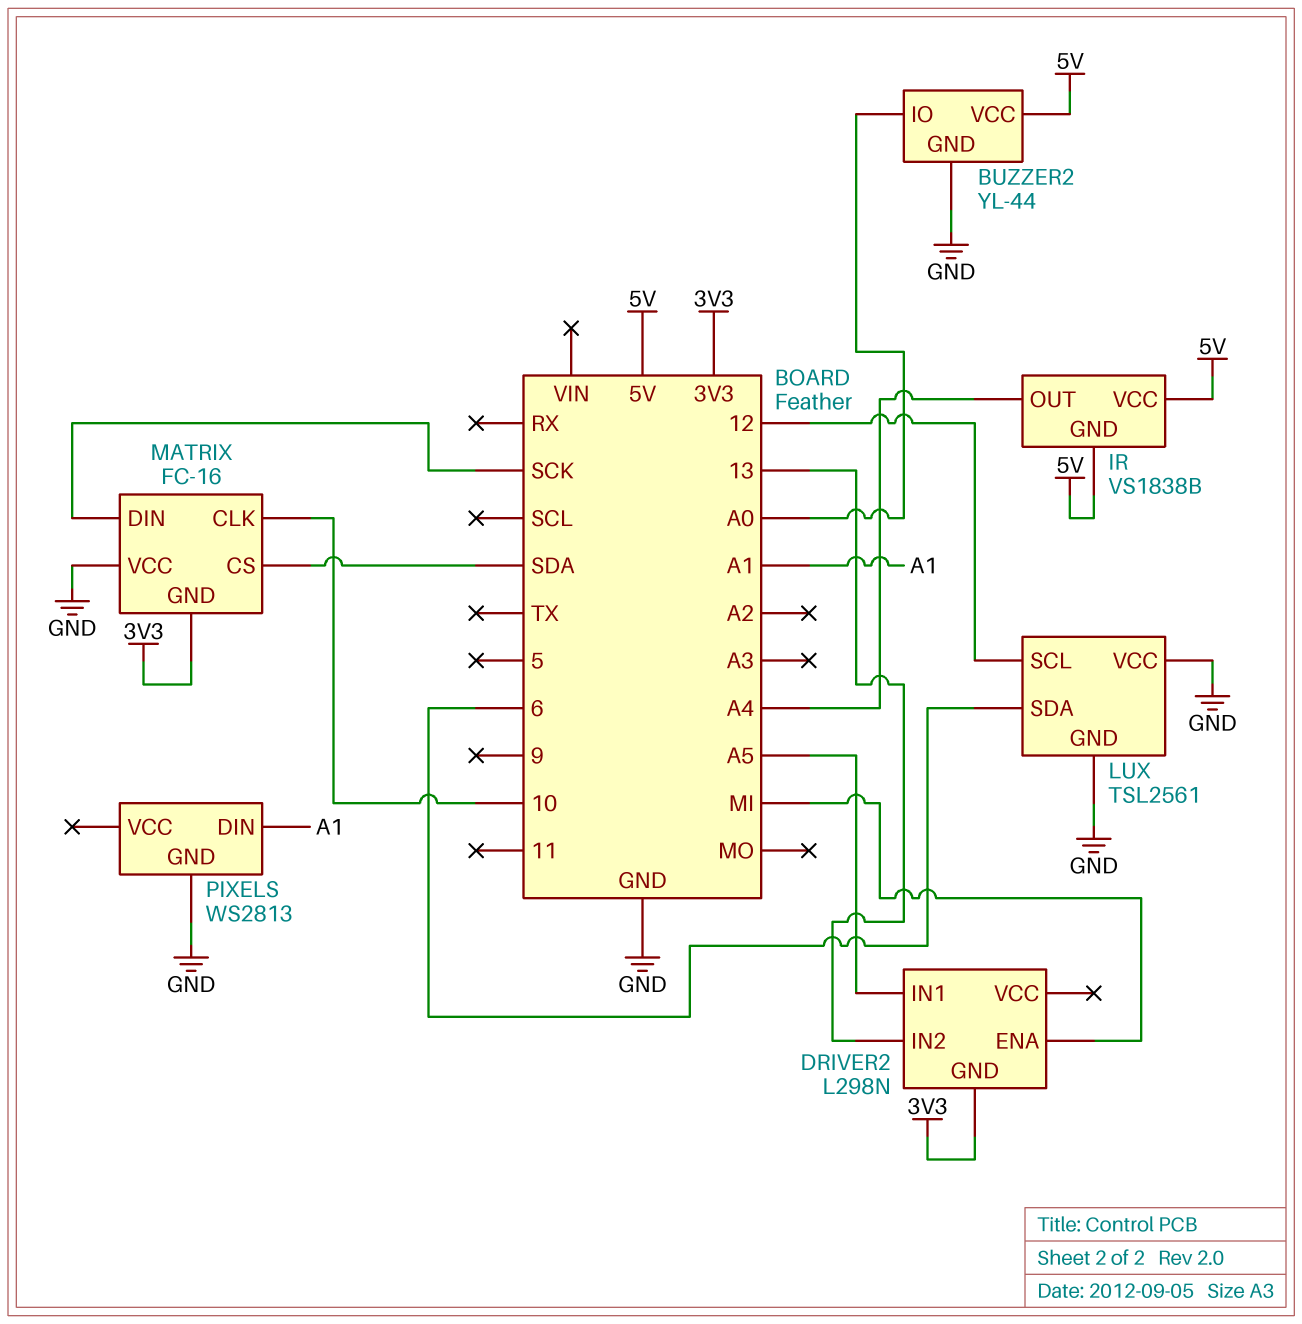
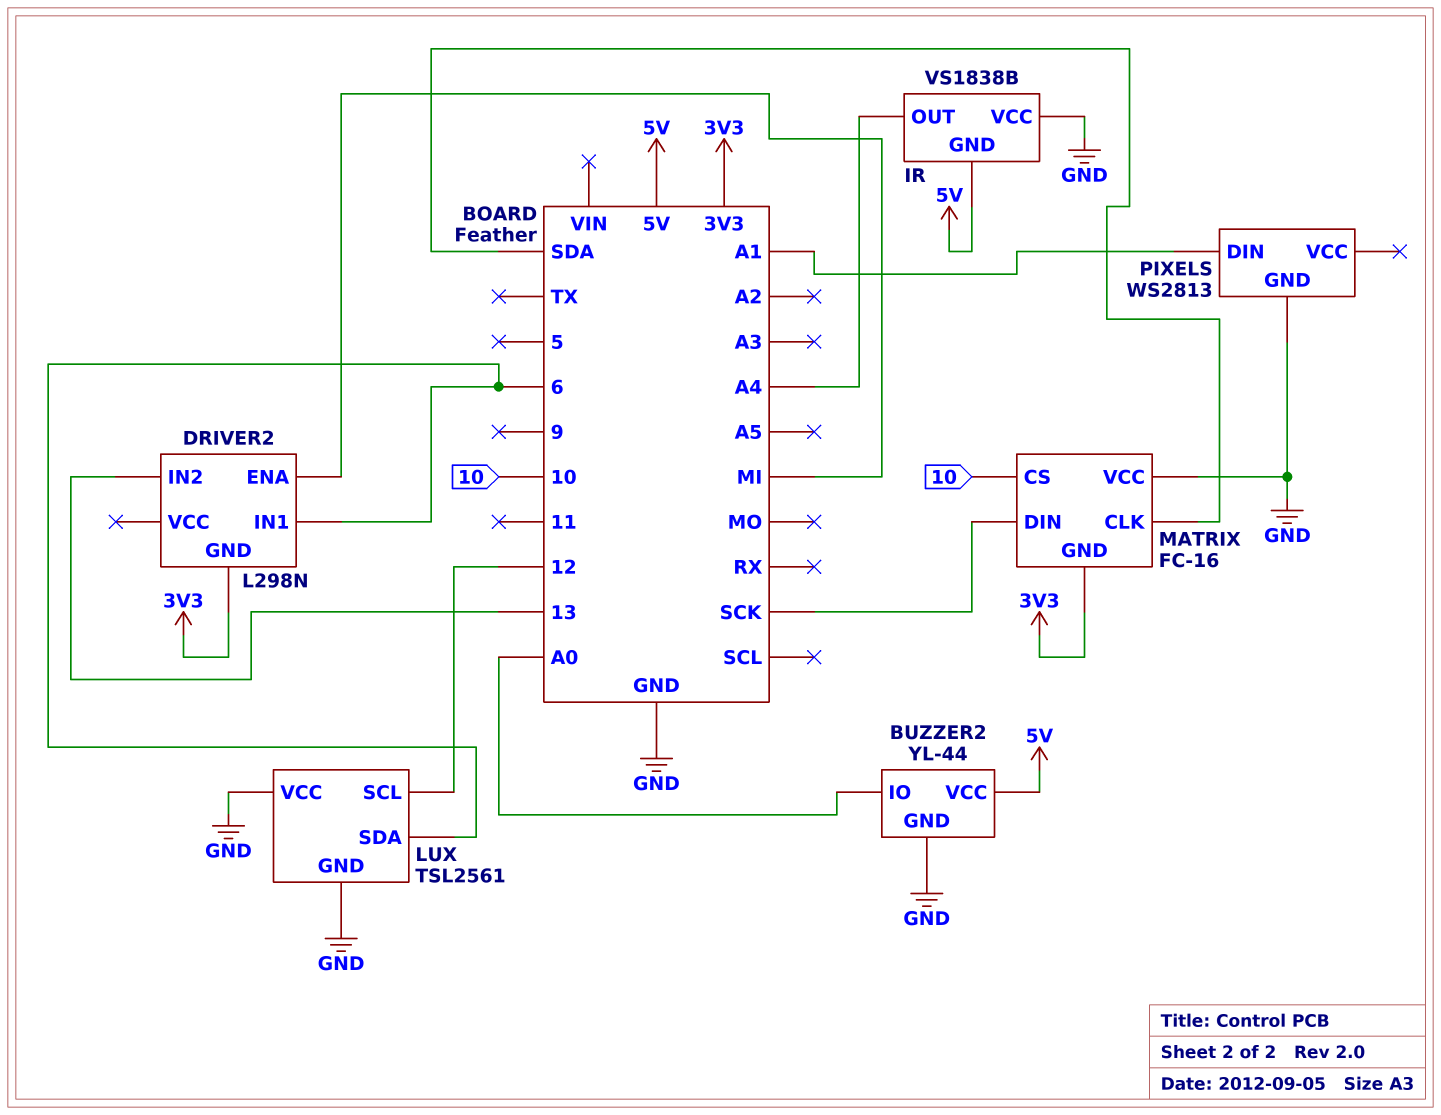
DRIVER2 pin IN1: A5 -> 6
IR pin VCC: 5V -> GND
MATRIX pin CLK: 10 -> SDA
MATRIX pin CS: SDA -> 10

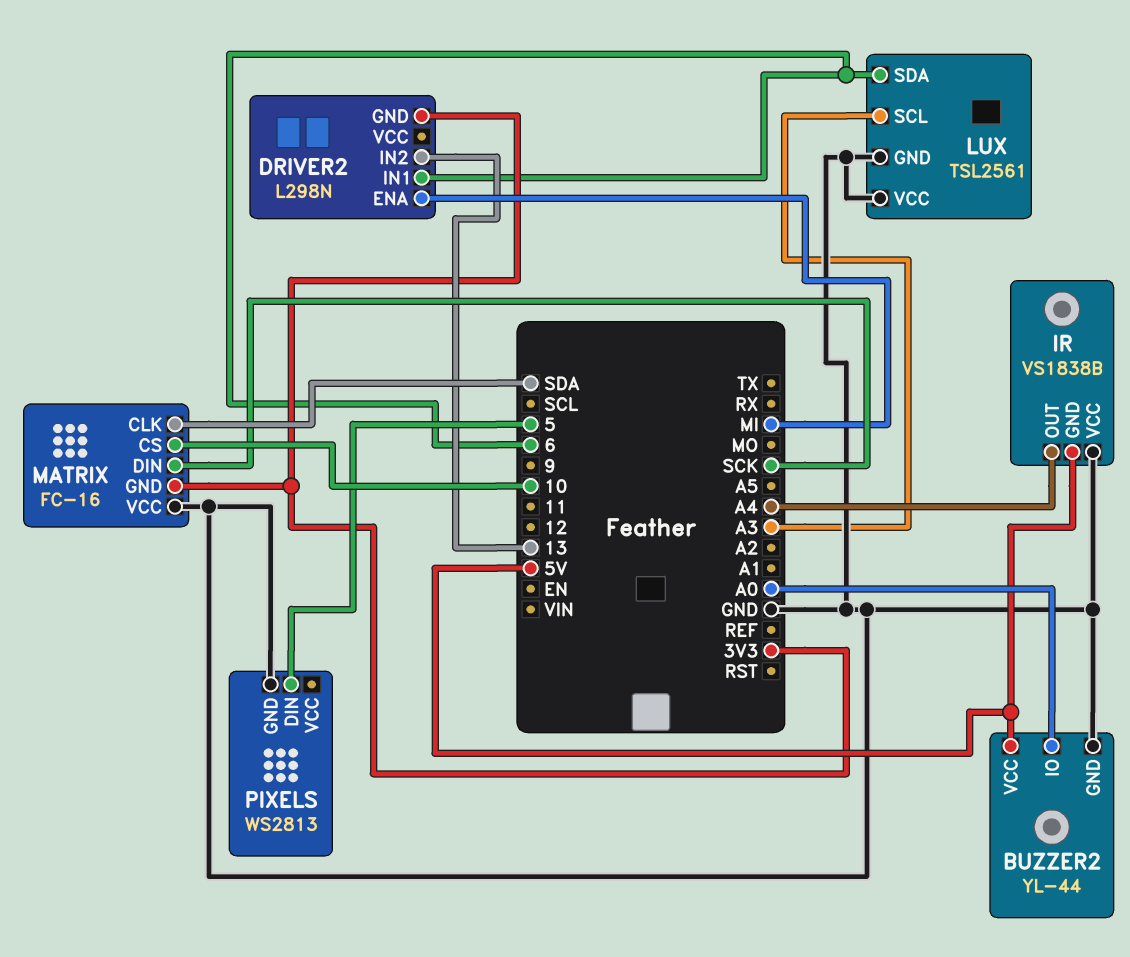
LUX pin SCL: 12 -> A3
PIXELS pin DIN: A1 -> 5

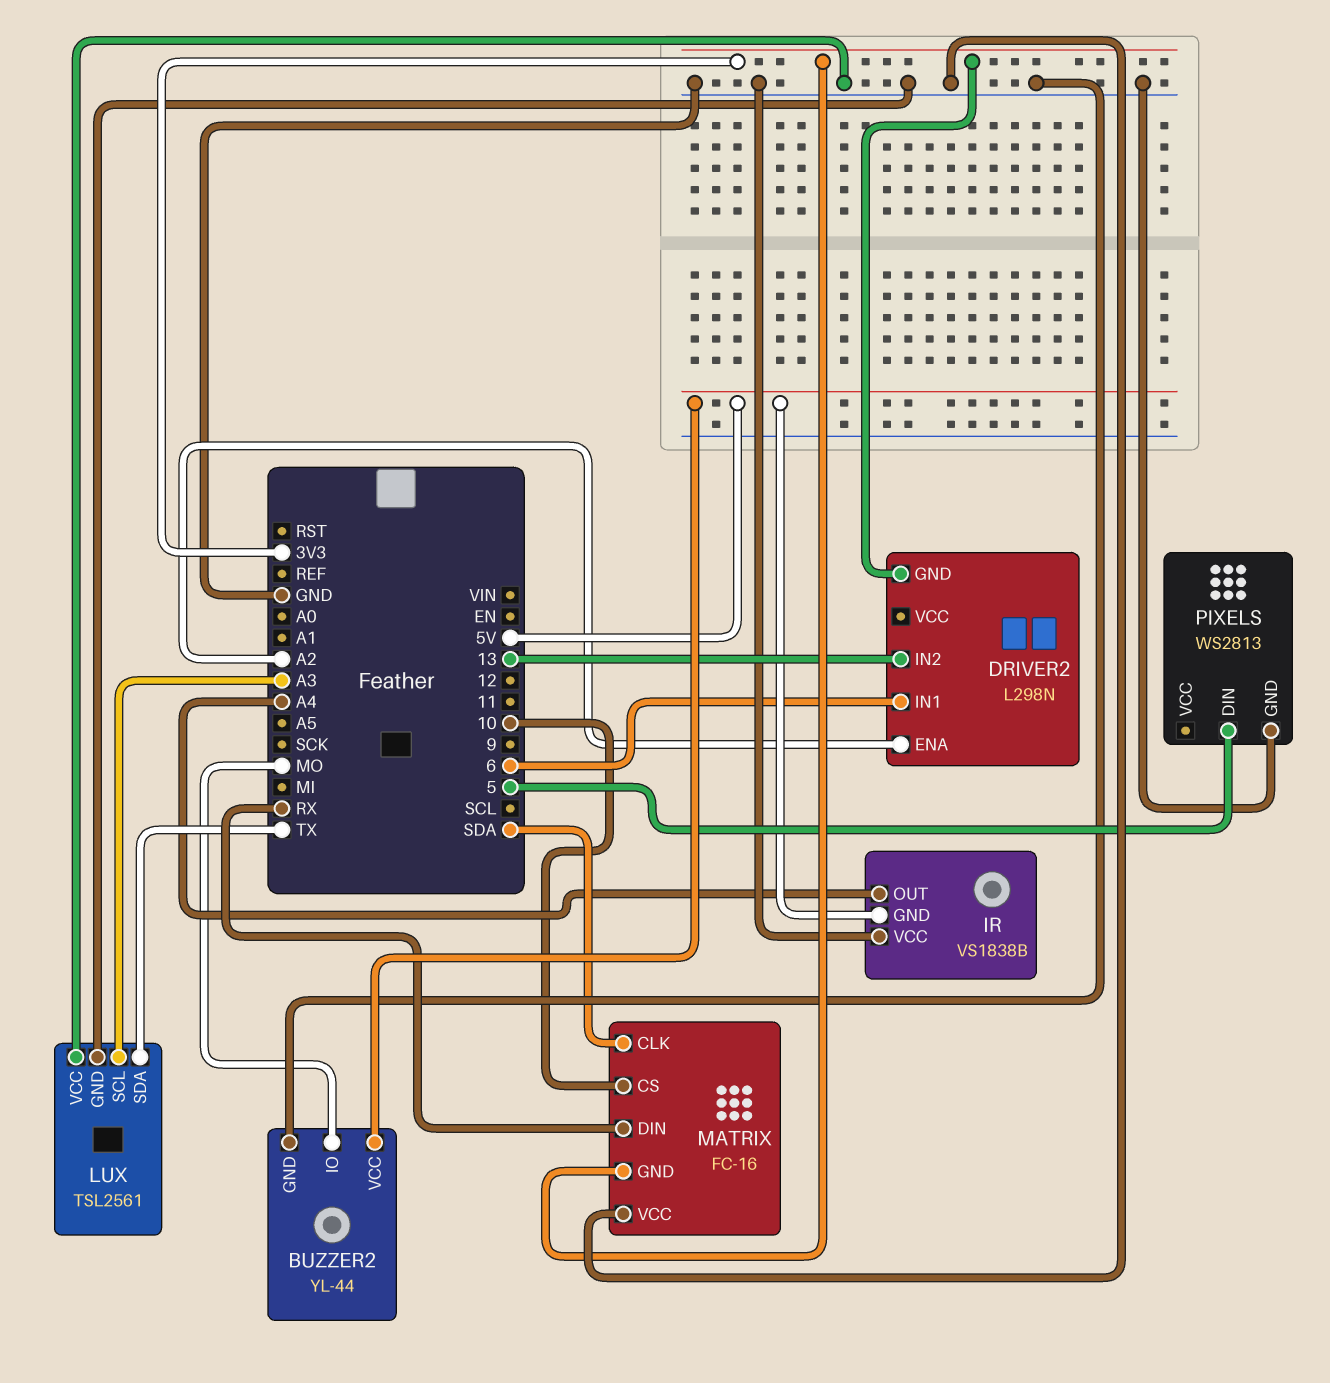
BUZZER2 pin IO: A0 -> MO
DRIVER2 pin ENA: MI -> A2
LUX pin SDA: 6 -> TX
MATRIX pin DIN: SCK -> RX

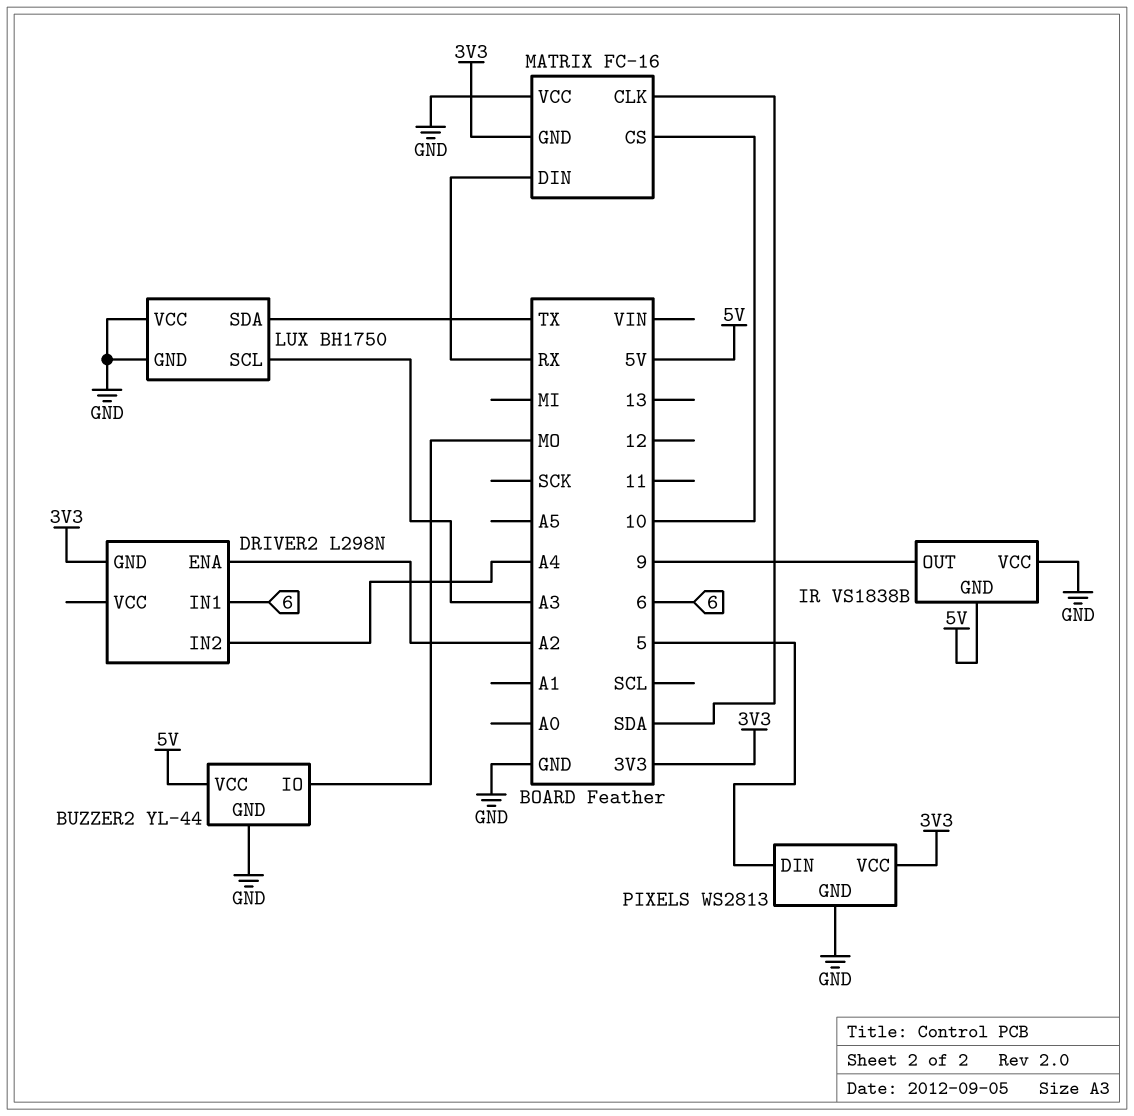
DRIVER2 pin IN2: 13 -> A4
IR pin OUT: A4 -> 9
LUX: TSL2561 -> BH1750
PIXELS pin VCC: none -> 3V3

